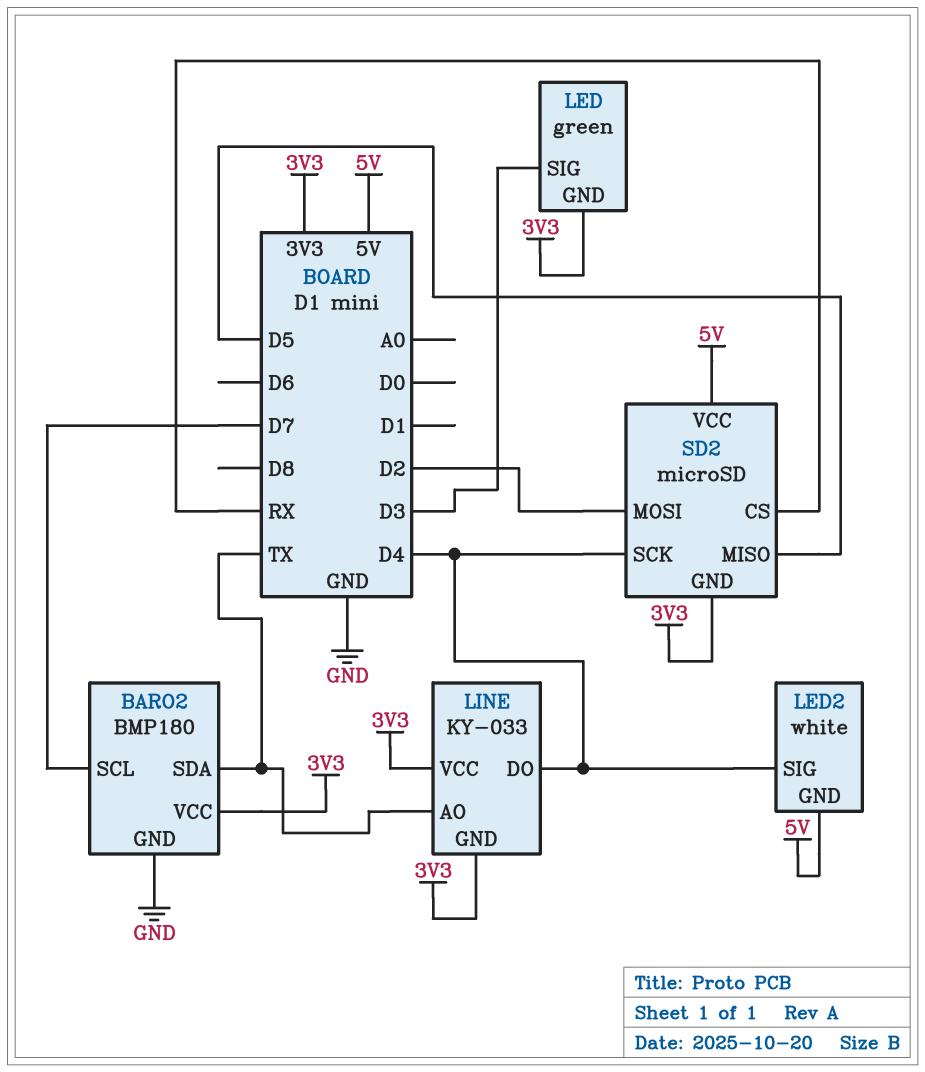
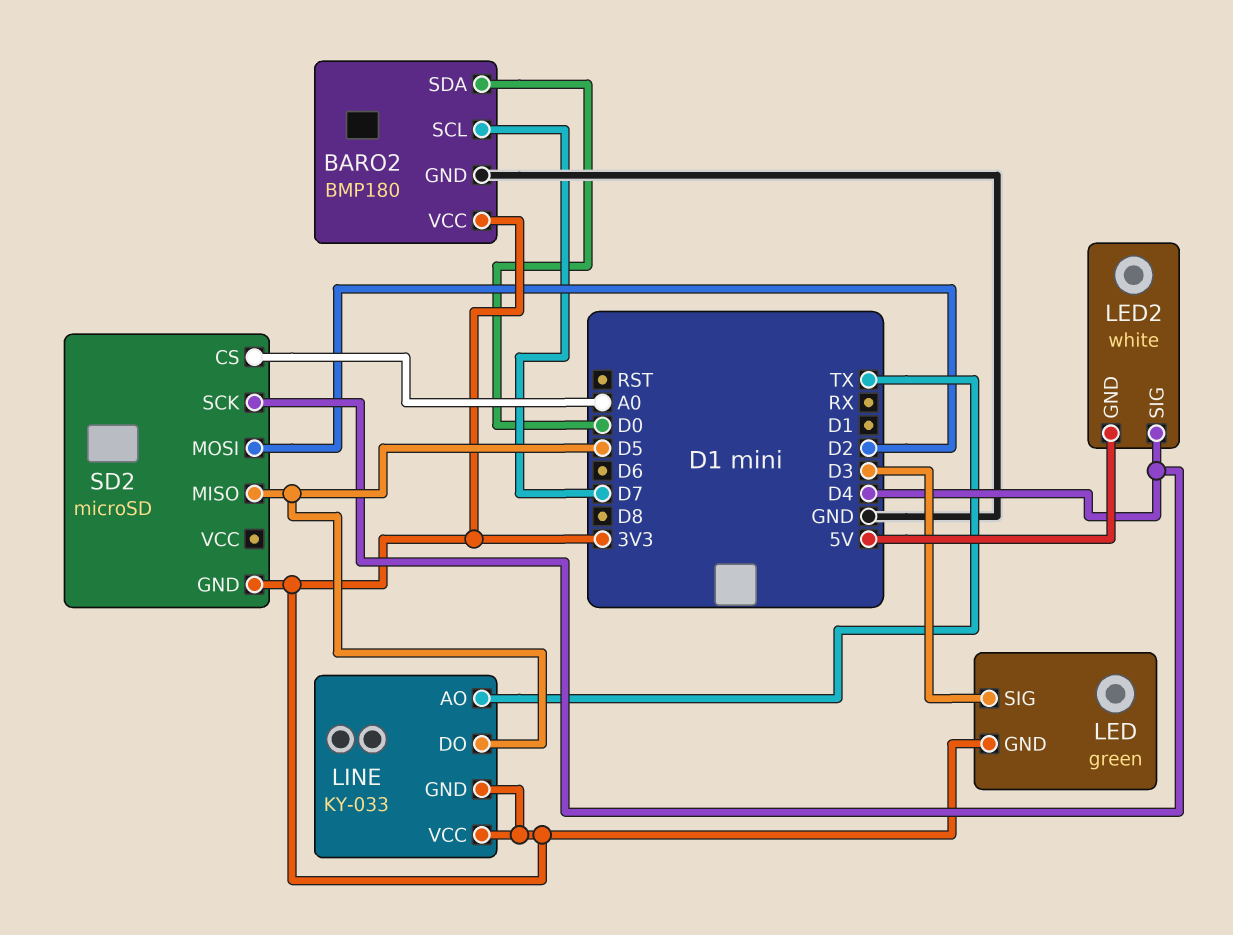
BARO2 pin SDA: TX -> D0
LINE pin DO: D4 -> D5
SD2 pin CS: RX -> A0
SD2 pin VCC: 5V -> none

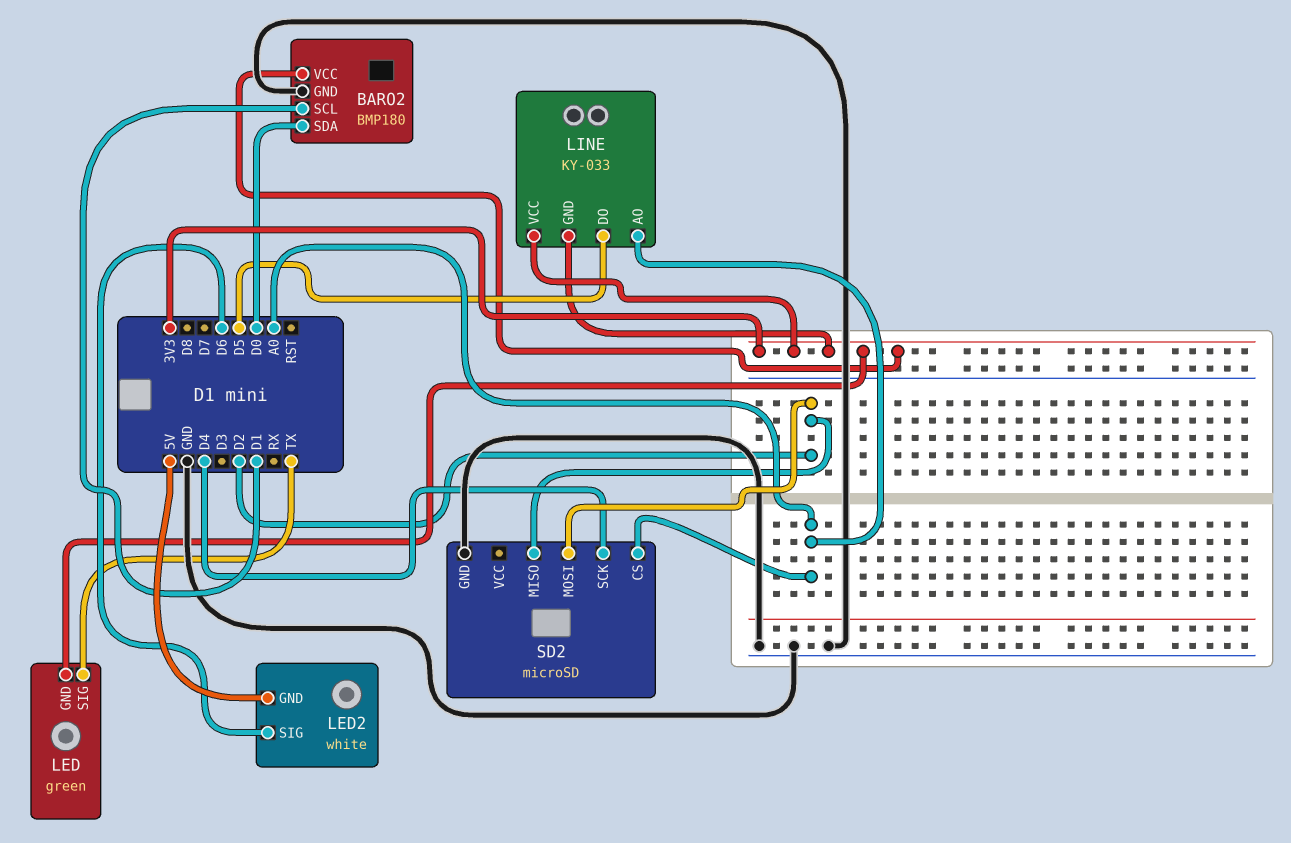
BARO2 pin SCL: D7 -> D1
LED pin SIG: D3 -> TX
LED2 pin SIG: D4 -> D6
LINE pin AO: TX -> A0
SD2 pin GND: 3V3 -> GND
SD2 pin MISO: D5 -> D2

